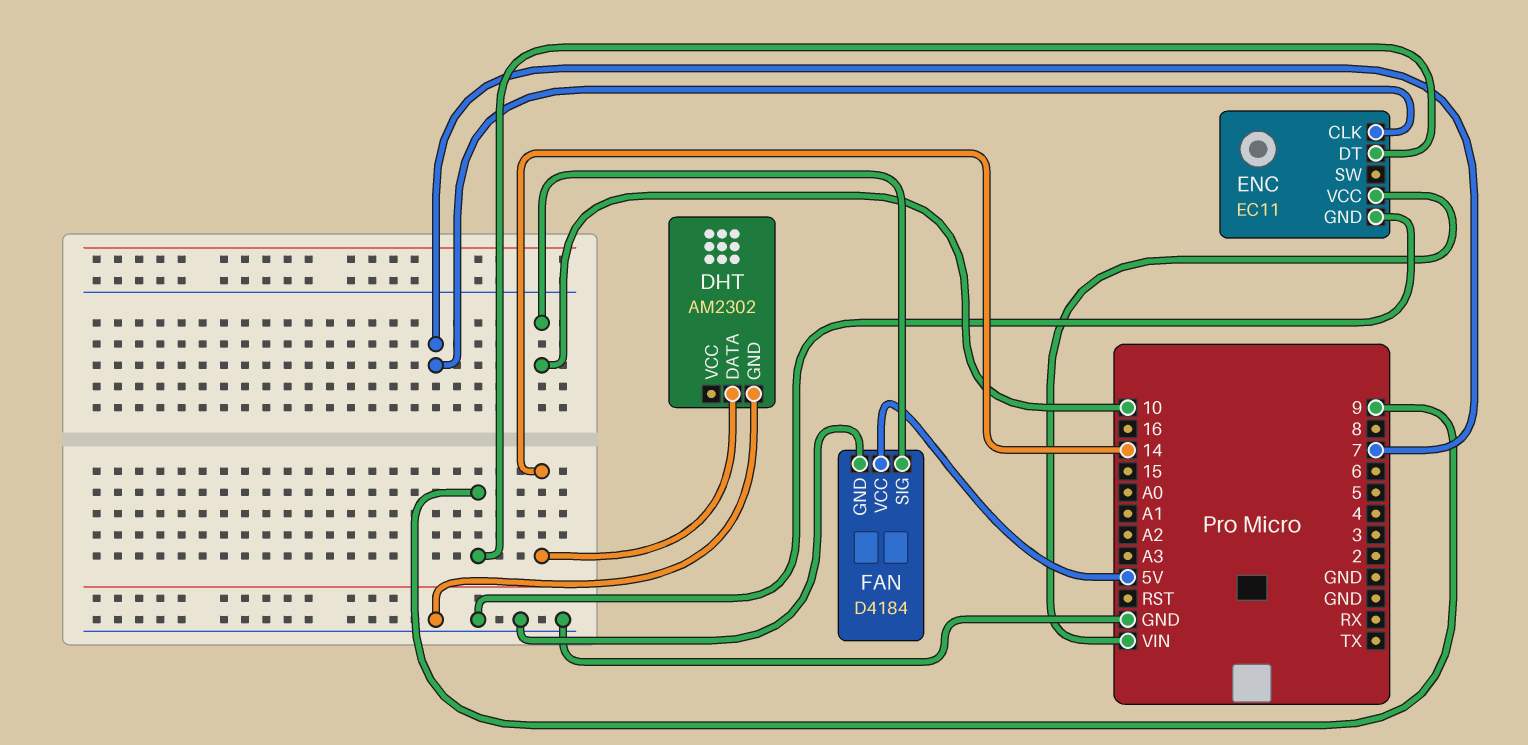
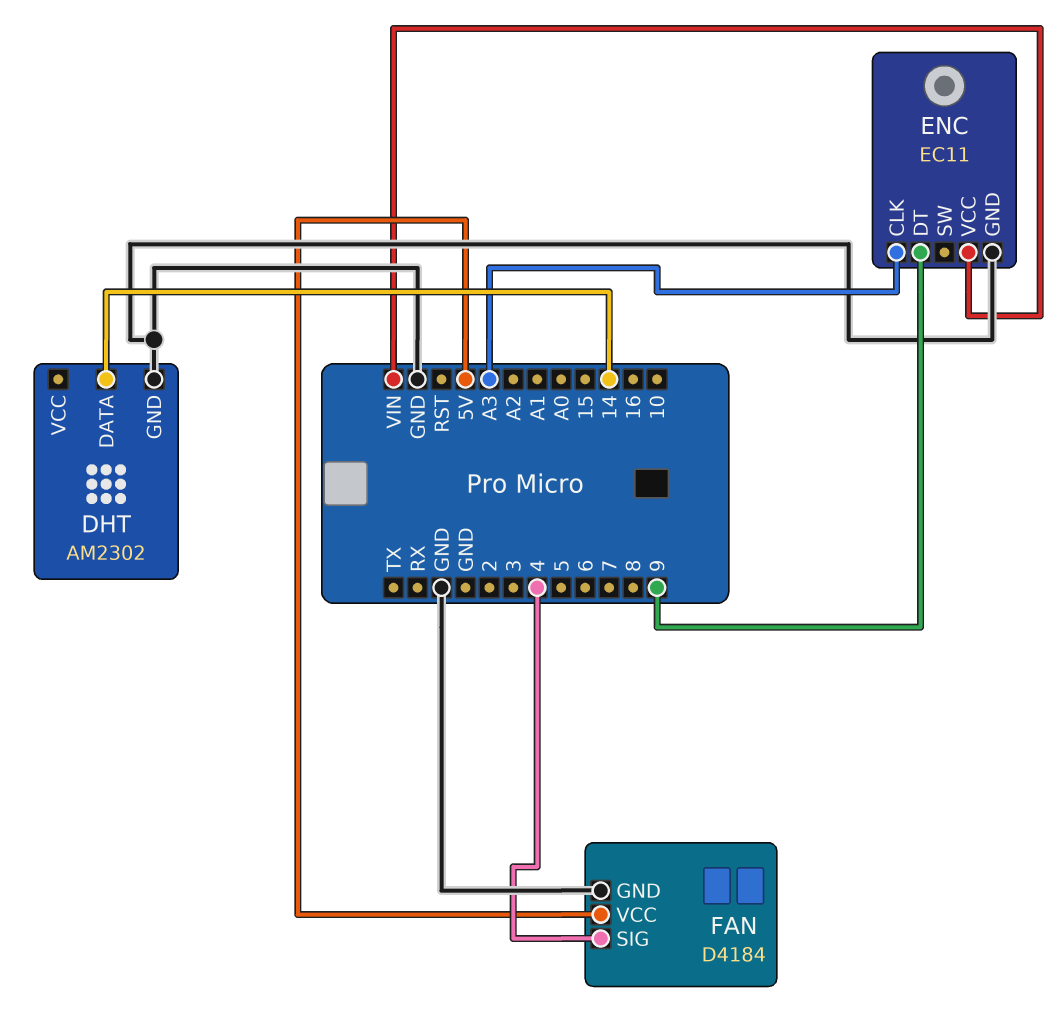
ENC pin CLK: 7 -> A3
FAN pin SIG: 10 -> 4

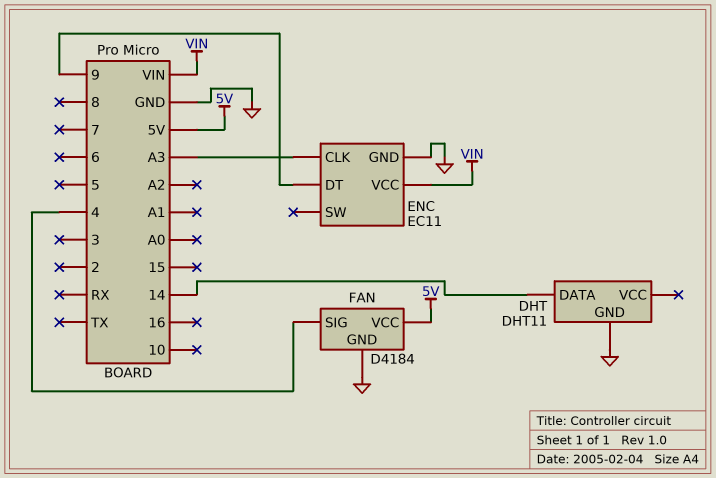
DHT: AM2302 -> DHT11

